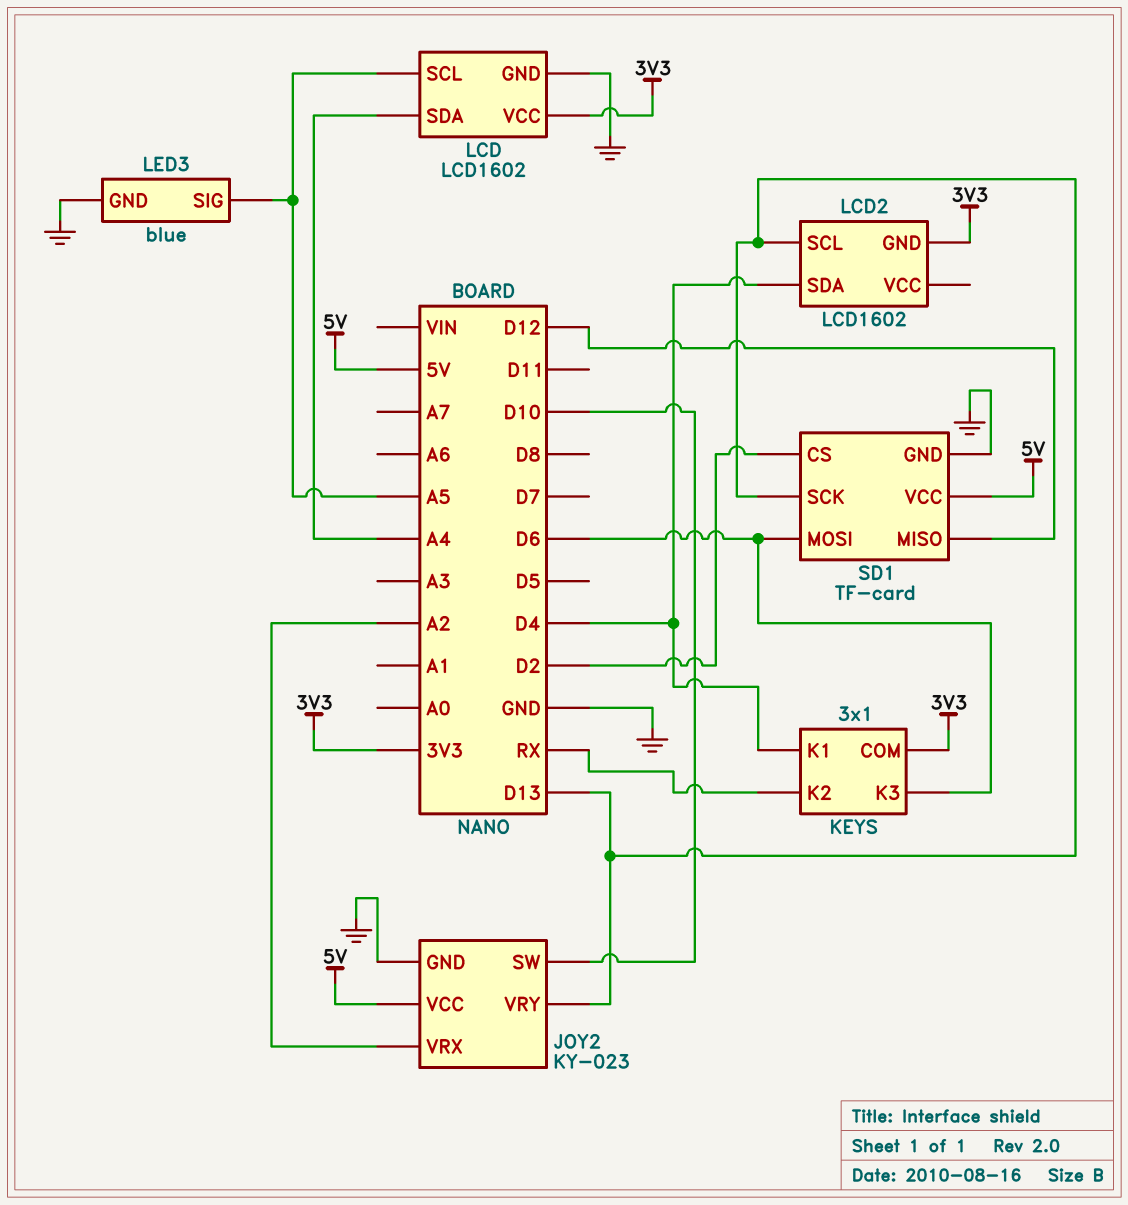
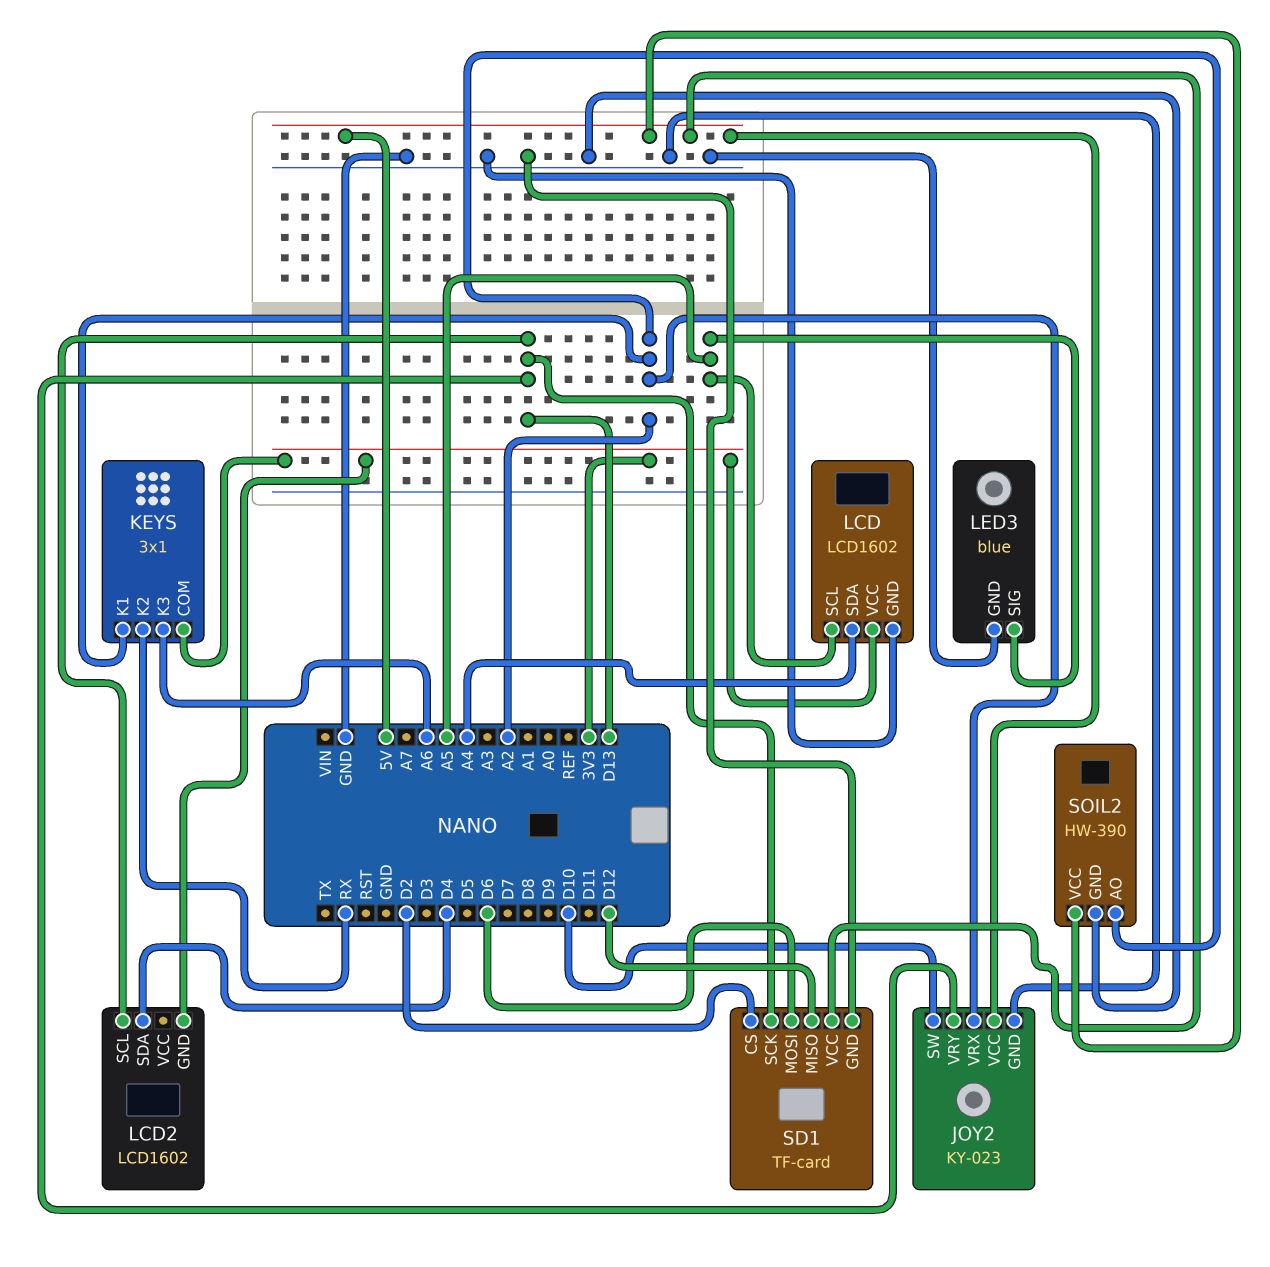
KEYS pin K1: D4 -> A2
KEYS pin K3: D6 -> A6
SOIL2: none -> HW-390
SOIL2 pin AO: none -> A2
SOIL2 pin GND: none -> GND
SOIL2 pin VCC: none -> 5V

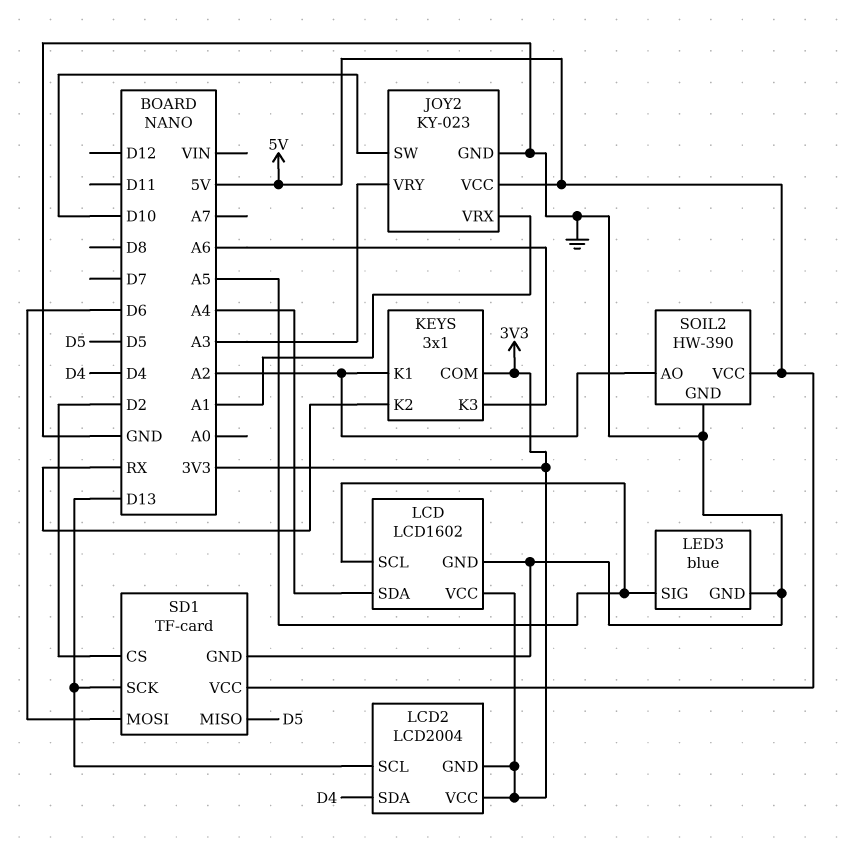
JOY2 pin VRX: A2 -> A1
JOY2 pin VRY: D13 -> A3
LCD2: LCD1602 -> LCD2004
LCD2 pin VCC: none -> 3V3
SD1 pin MISO: D12 -> D5

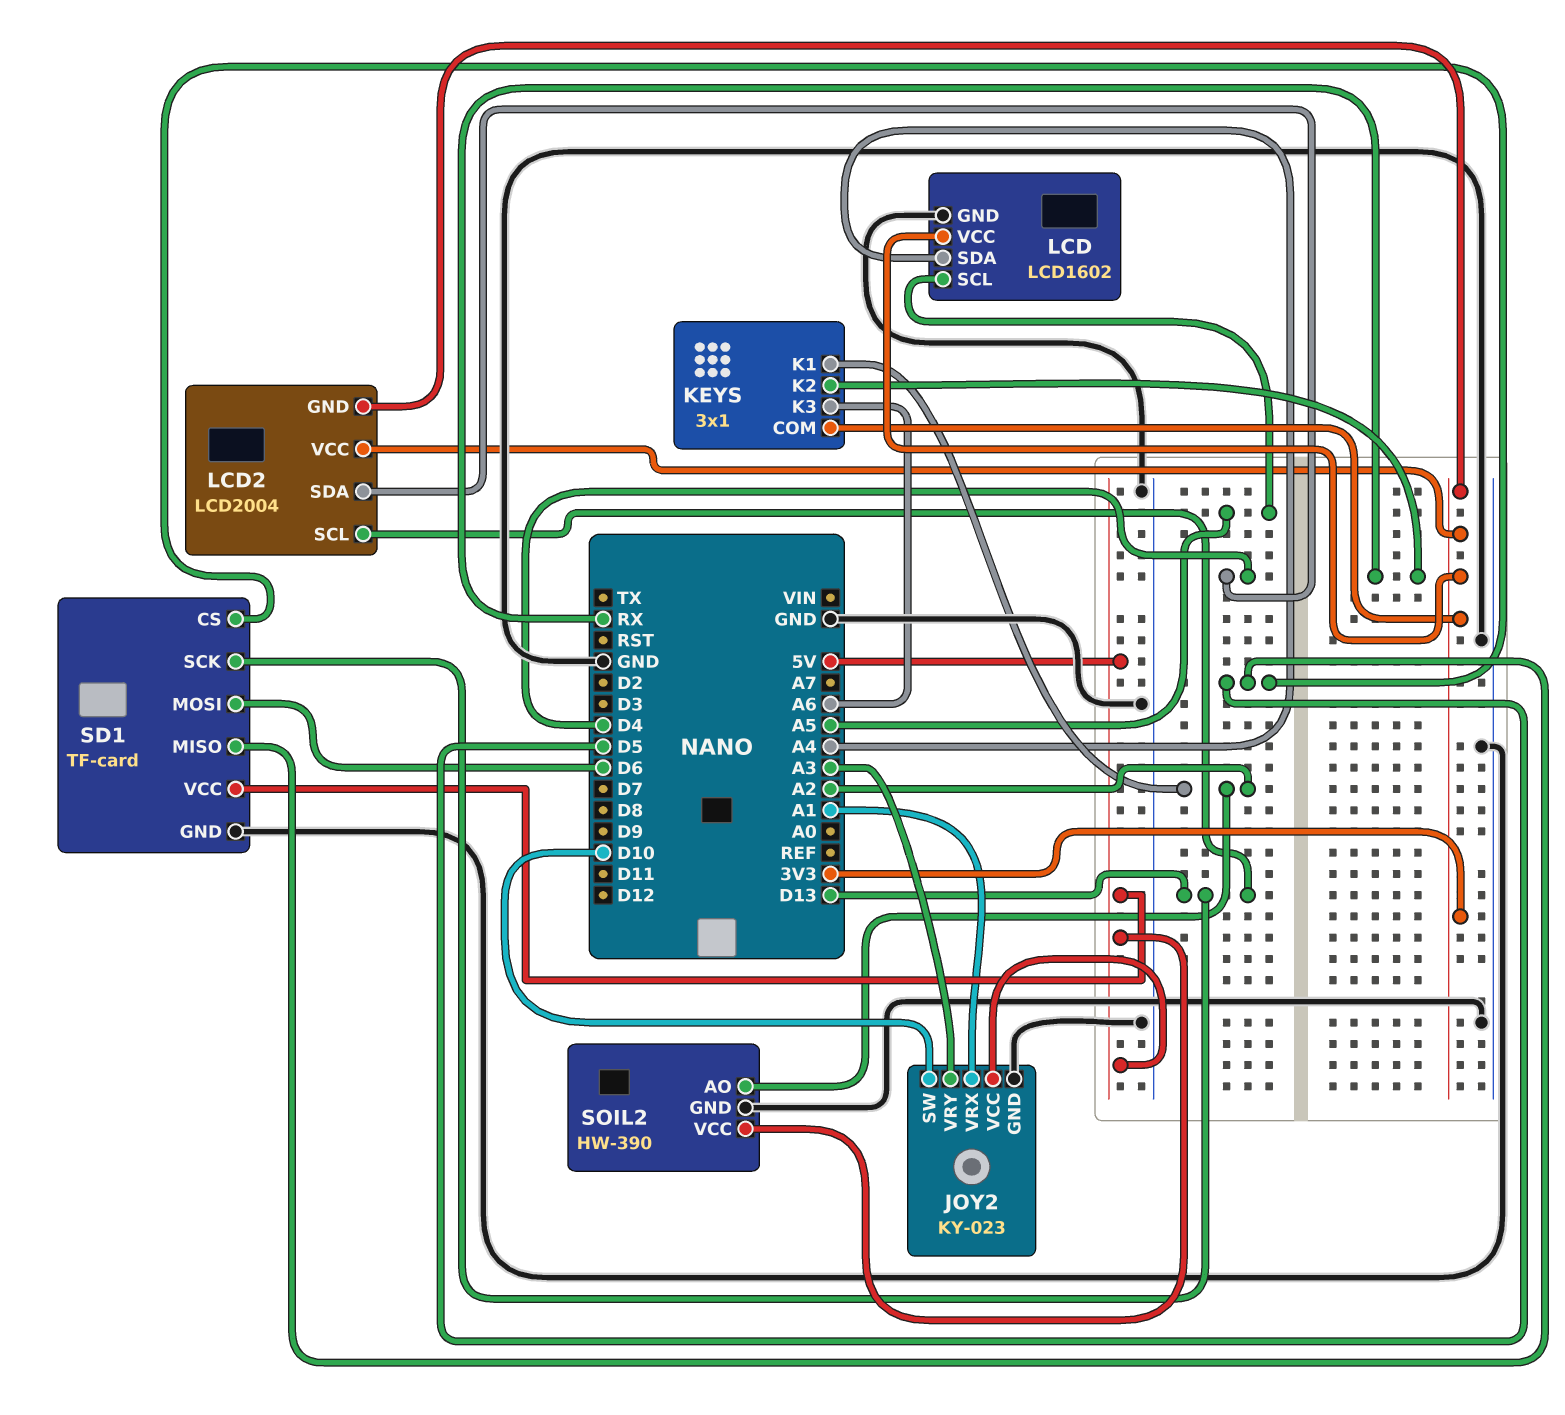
LED3: blue -> none
LED3 pin GND: GND -> none
LED3 pin SIG: A5 -> none
SD1 pin CS: D2 -> D5

